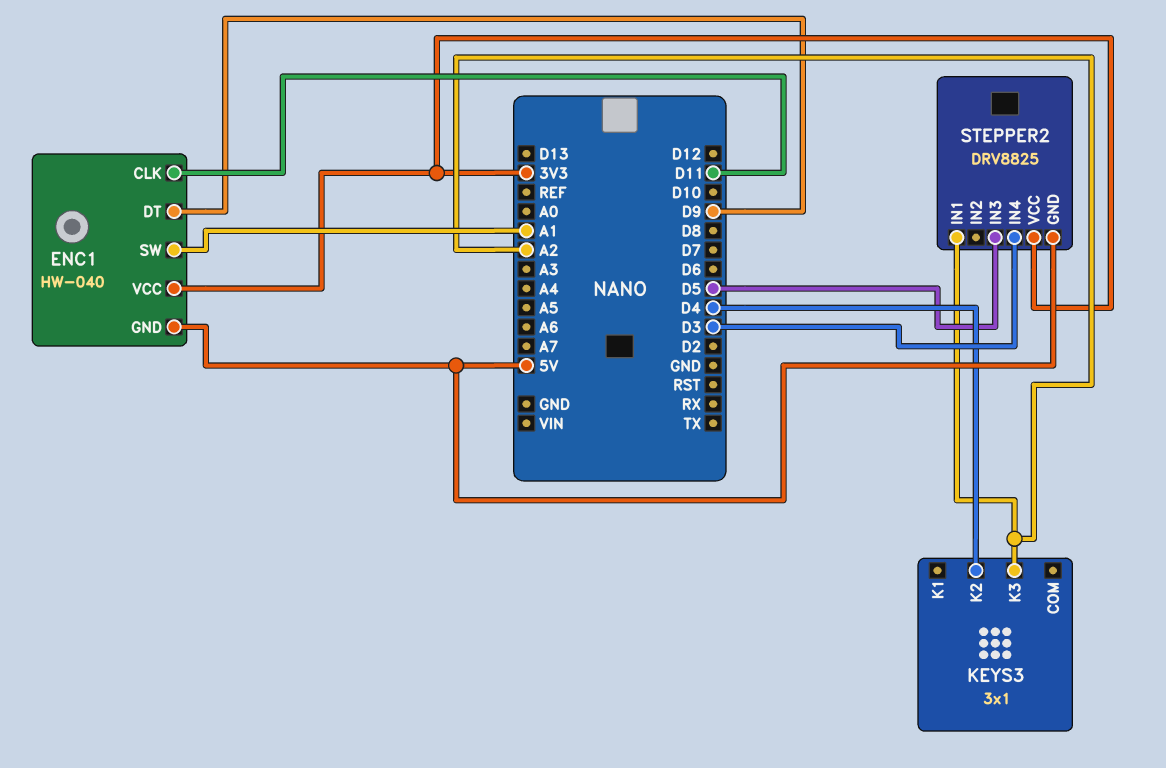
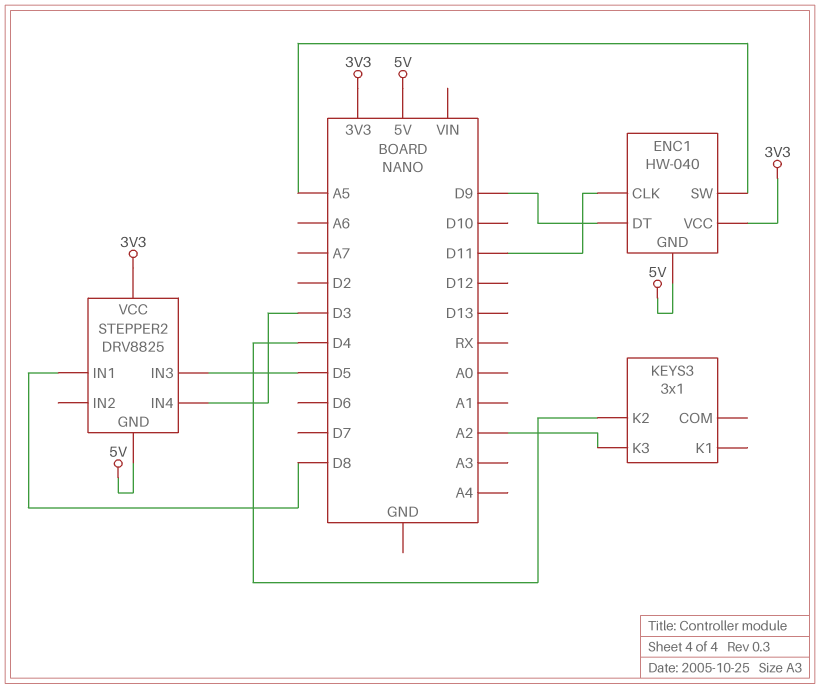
ENC1 pin SW: A1 -> A5
STEPPER2 pin IN1: A2 -> D8

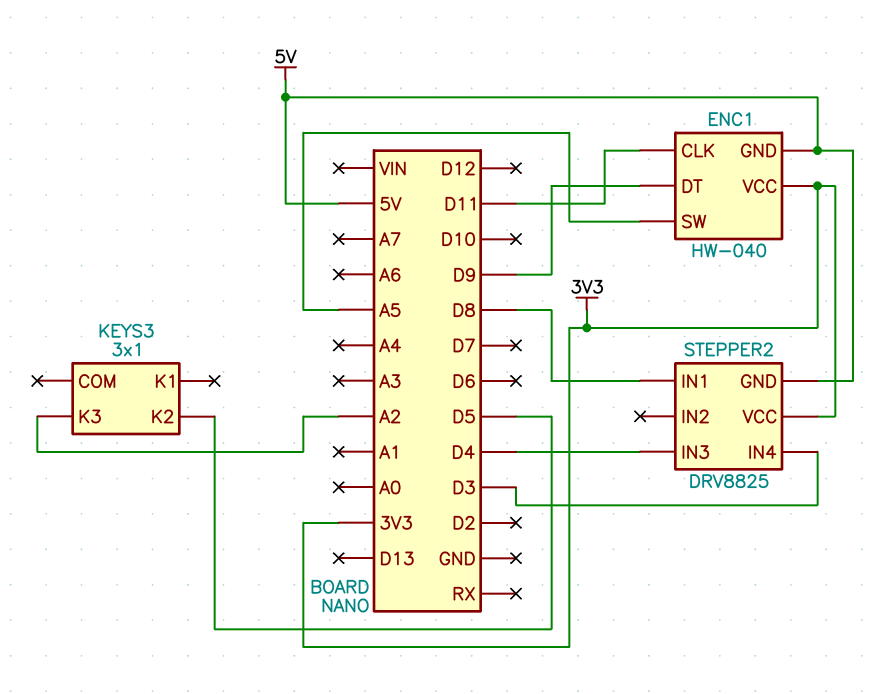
KEYS3 pin K2: D4 -> D5
STEPPER2 pin IN3: D5 -> D4

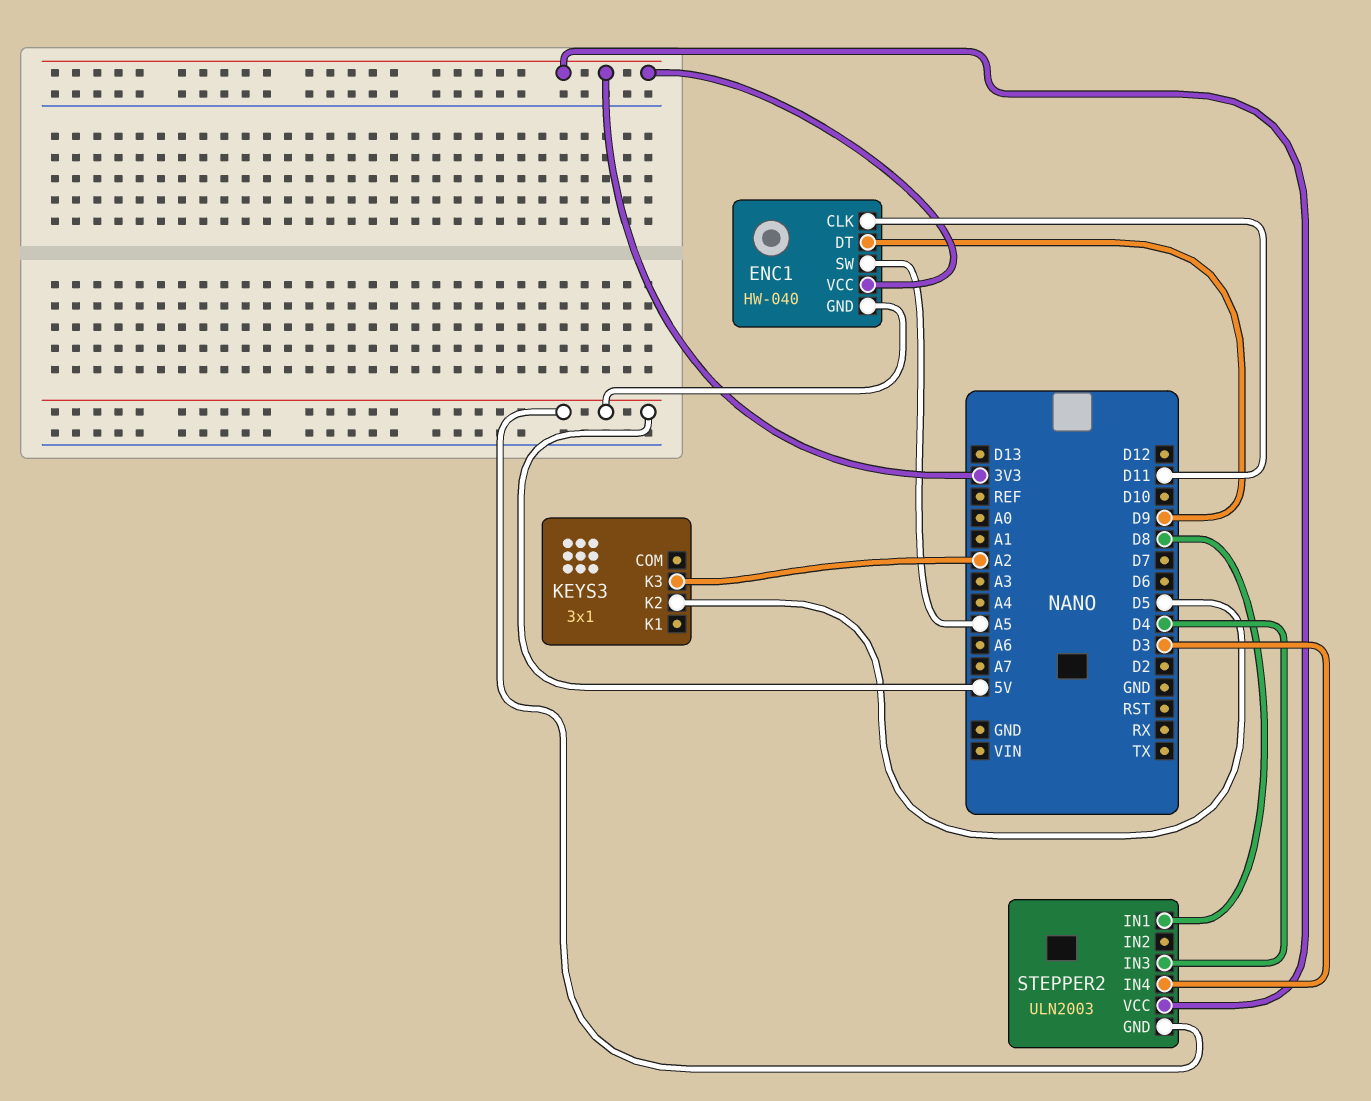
STEPPER2: DRV8825 -> ULN2003

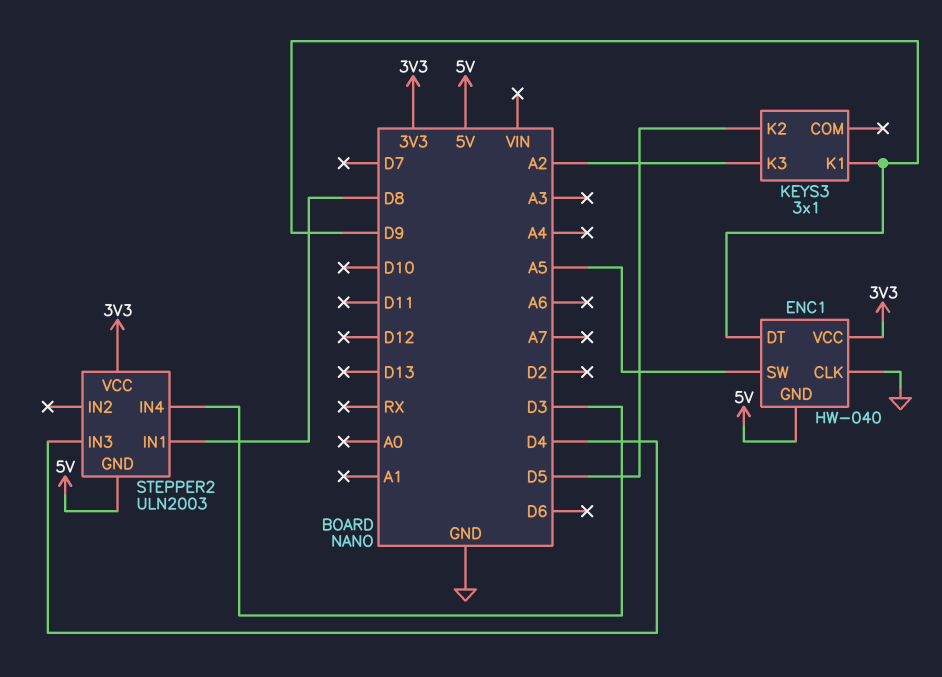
ENC1 pin CLK: D11 -> GND
KEYS3 pin K1: none -> D9

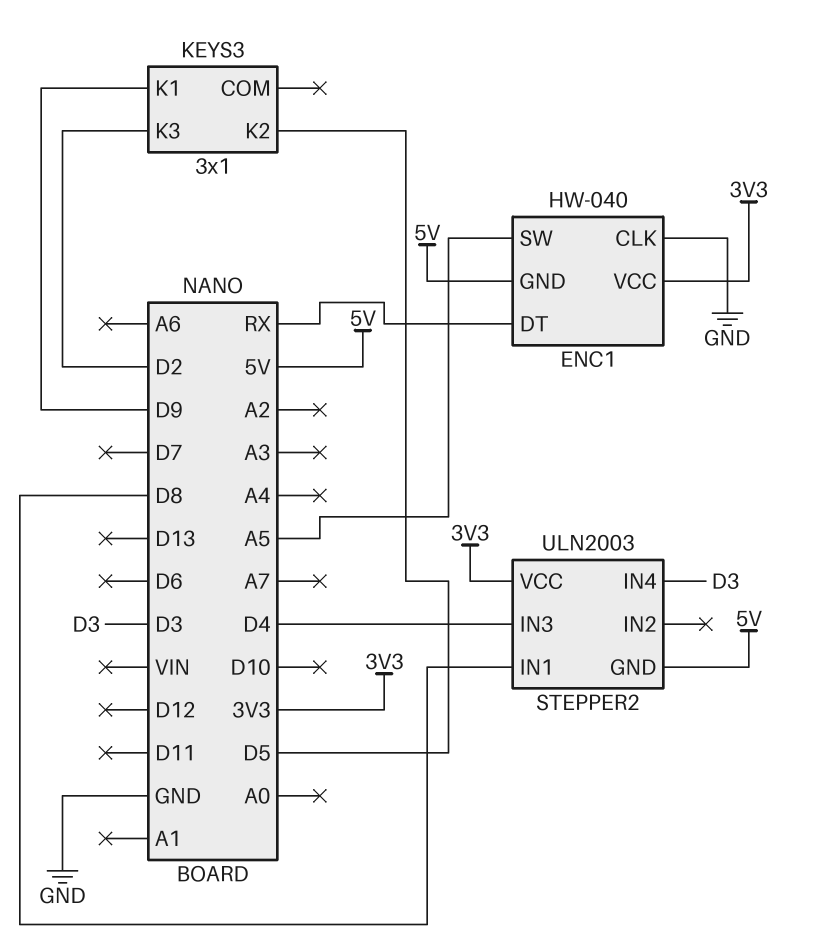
ENC1 pin DT: D9 -> RX
KEYS3 pin K3: A2 -> D2

